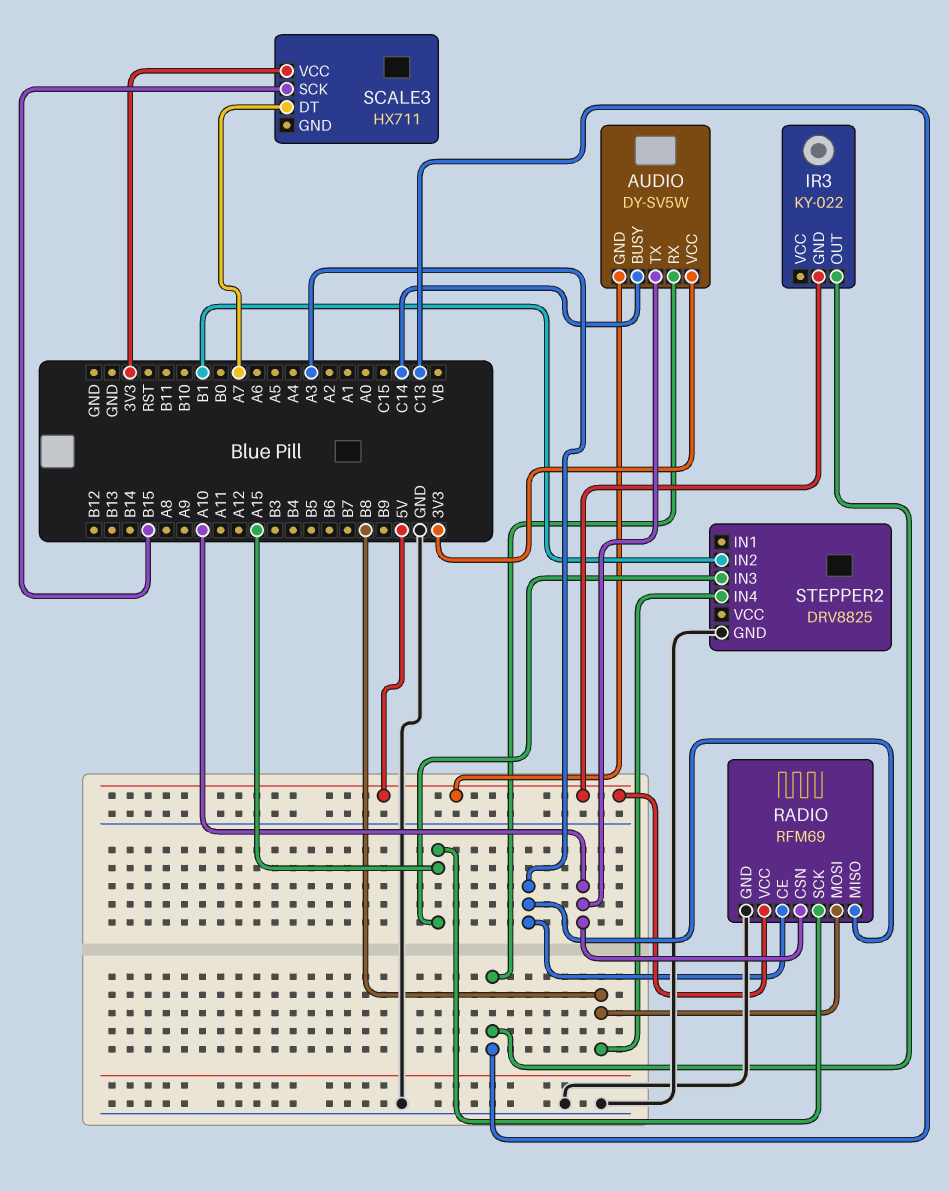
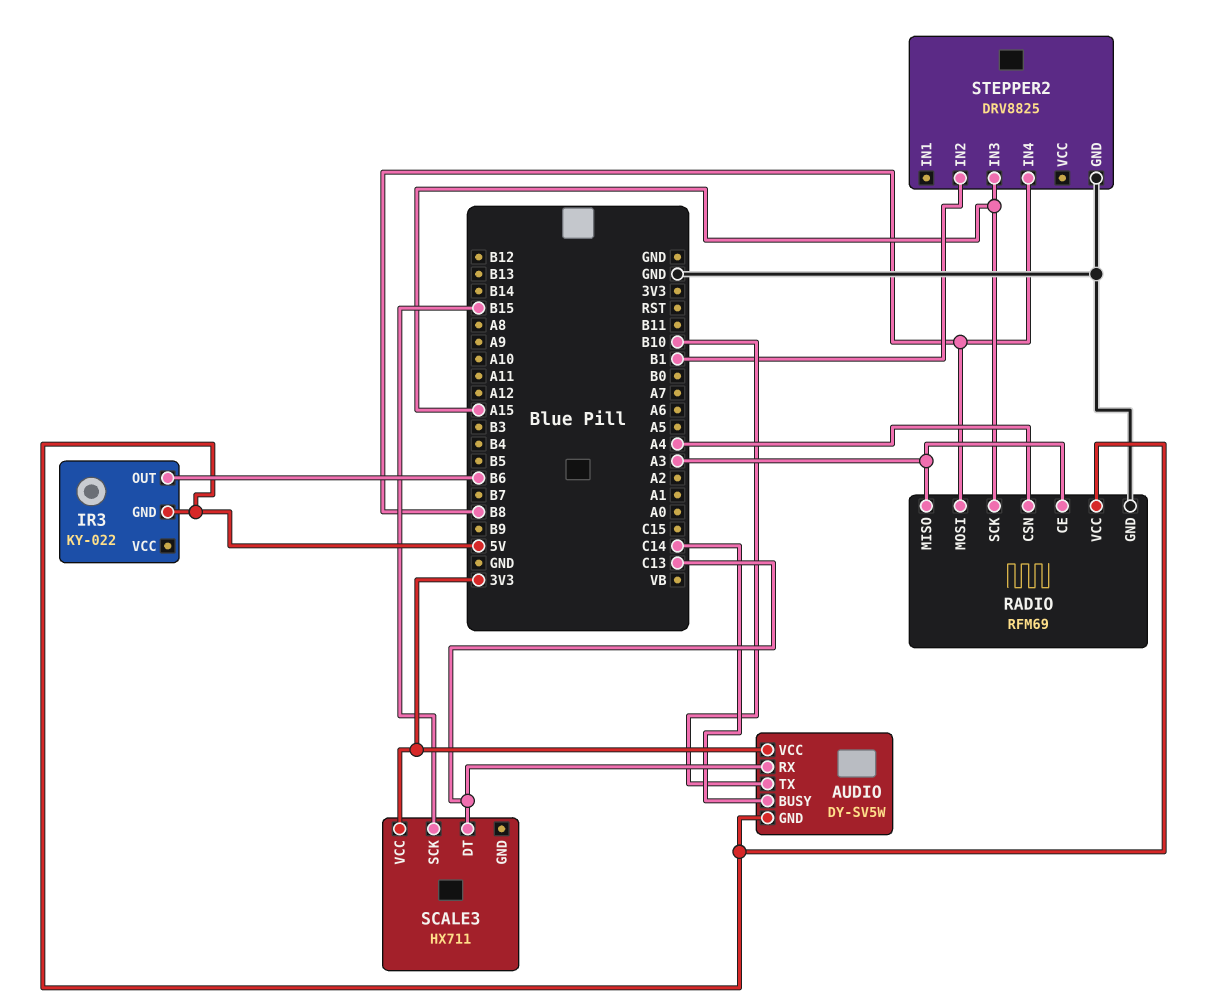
AUDIO pin TX: A10 -> B10
IR3 pin OUT: C13 -> B6
RADIO pin CSN: A10 -> A4
SCALE3 pin DT: A7 -> C13

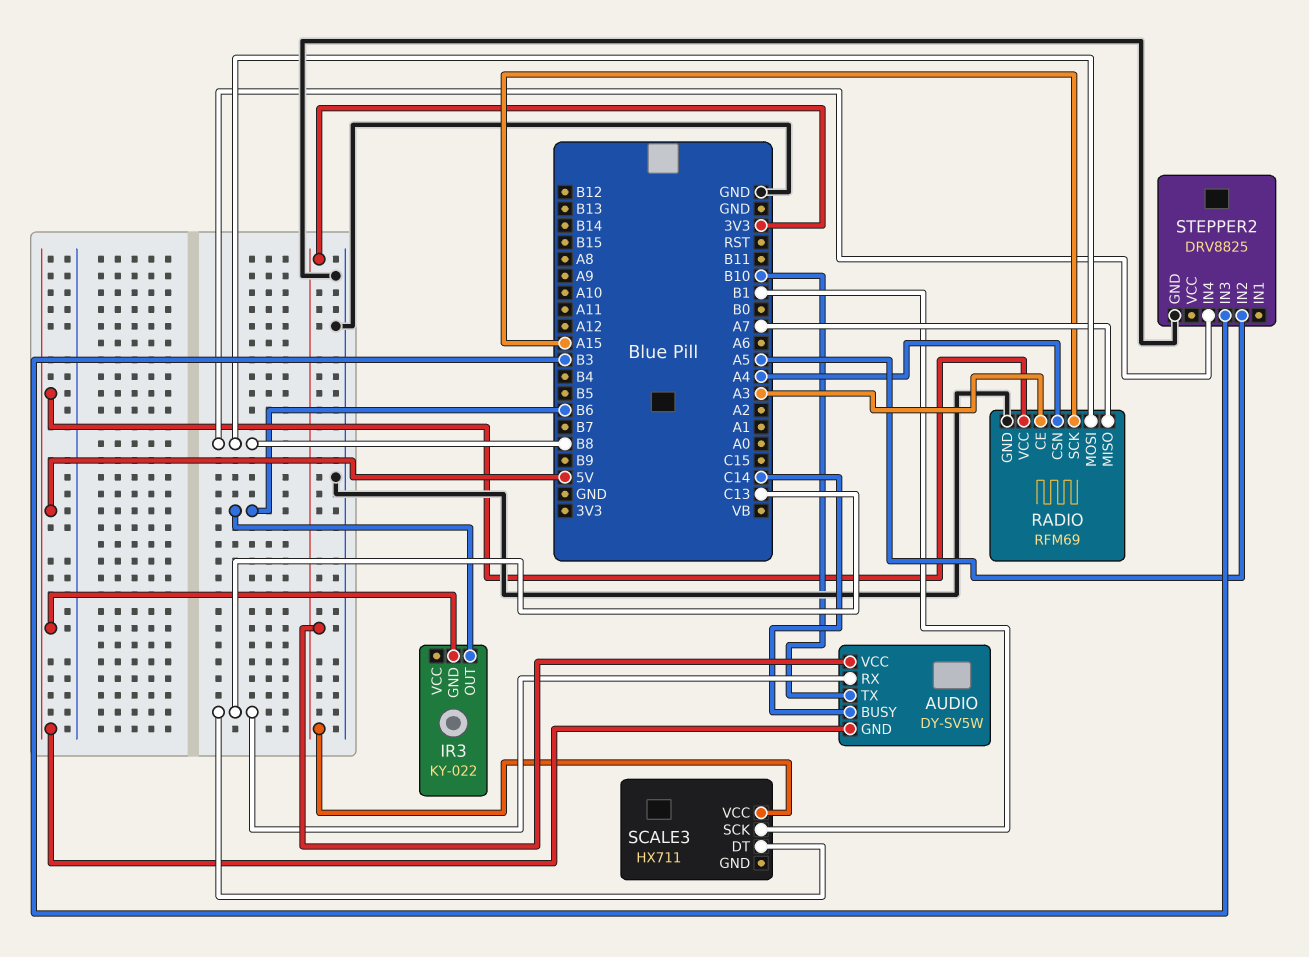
RADIO pin MISO: A3 -> A7
SCALE3 pin SCK: B15 -> B1
STEPPER2 pin IN2: B1 -> A5
STEPPER2 pin IN3: A15 -> B3

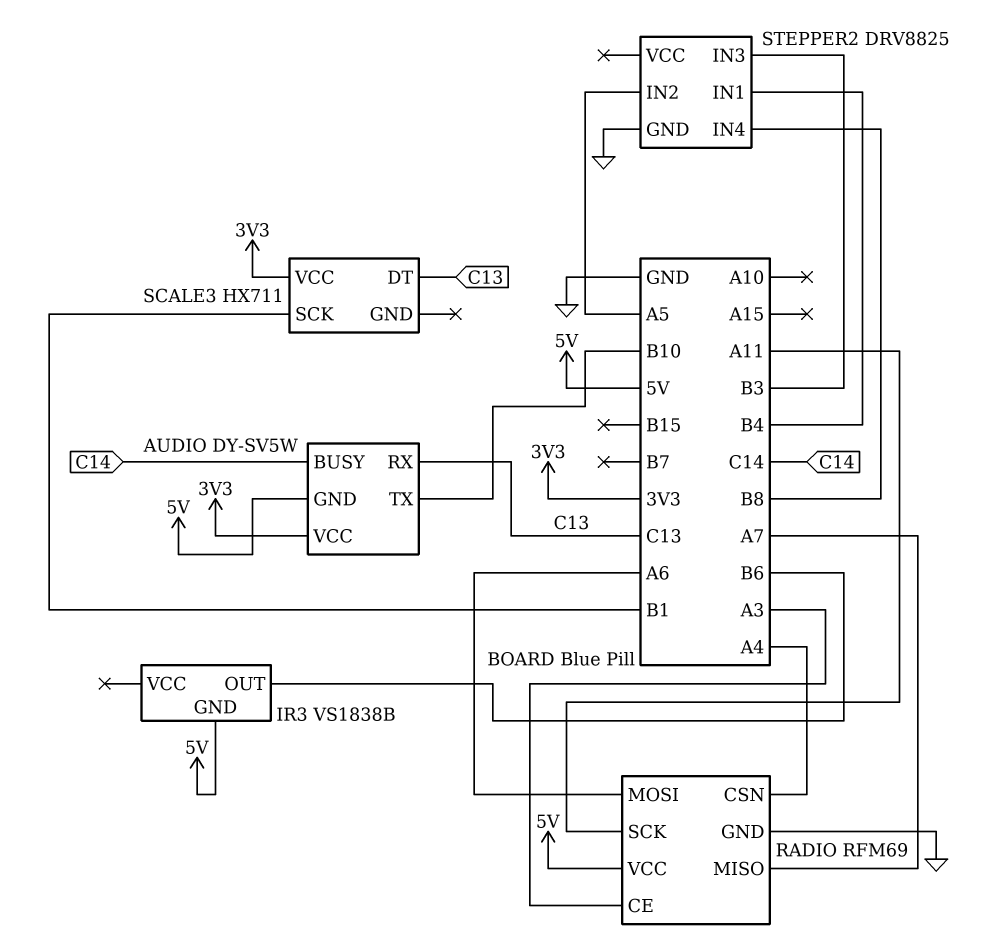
IR3: KY-022 -> VS1838B
RADIO pin MOSI: B8 -> A6
RADIO pin SCK: A15 -> A11
STEPPER2 pin IN1: none -> B4

